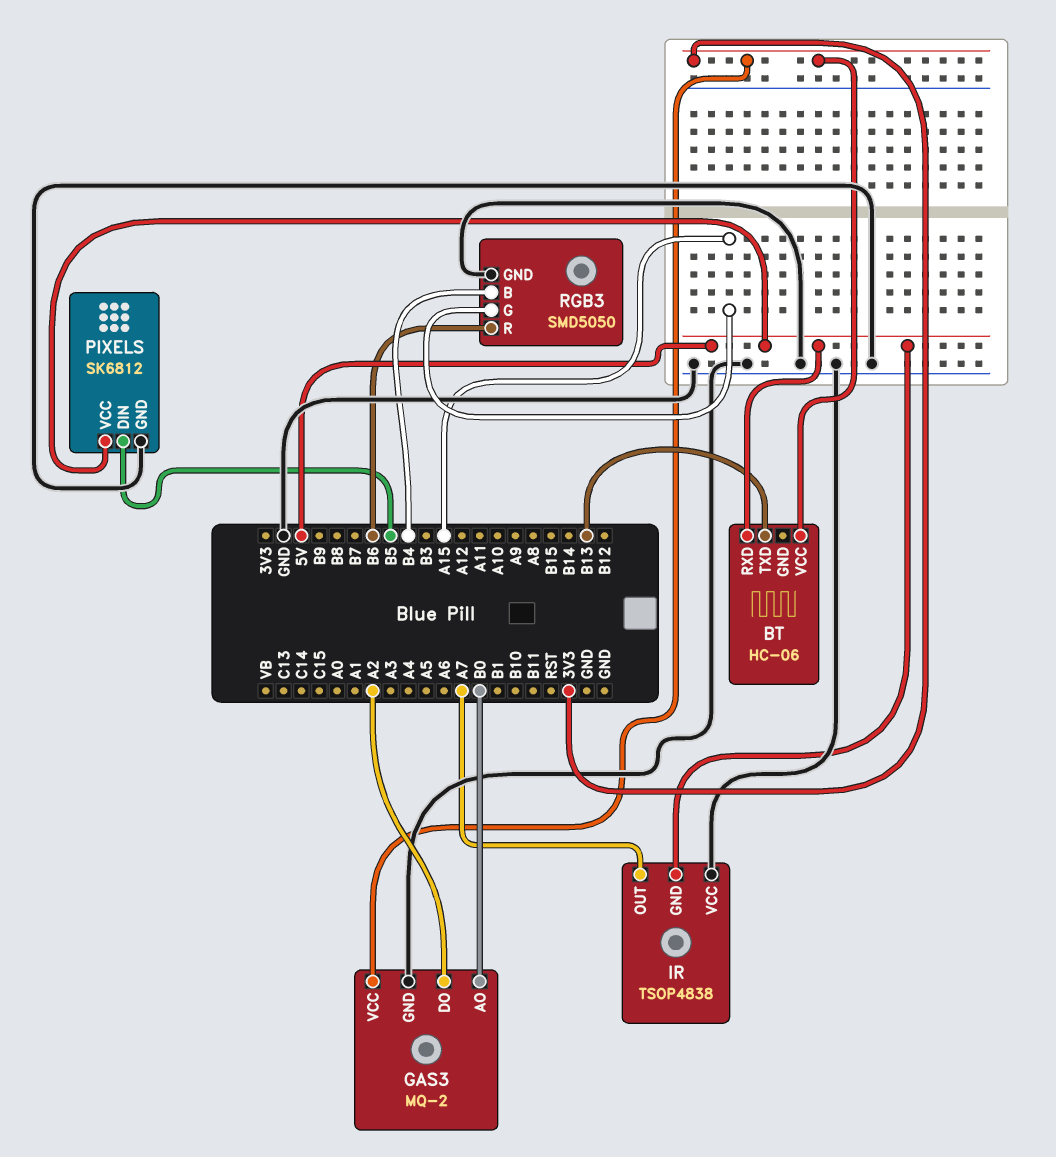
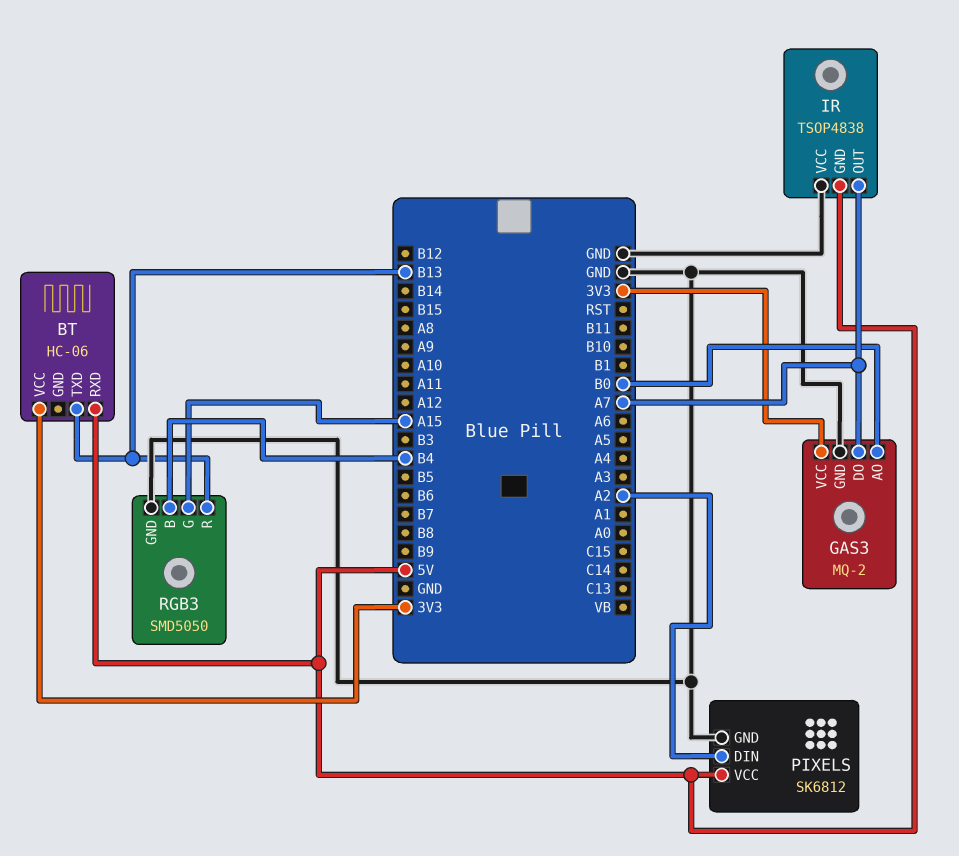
GAS3 pin DO: A2 -> A7
PIXELS pin DIN: B5 -> A2
RGB3 pin R: B6 -> B13

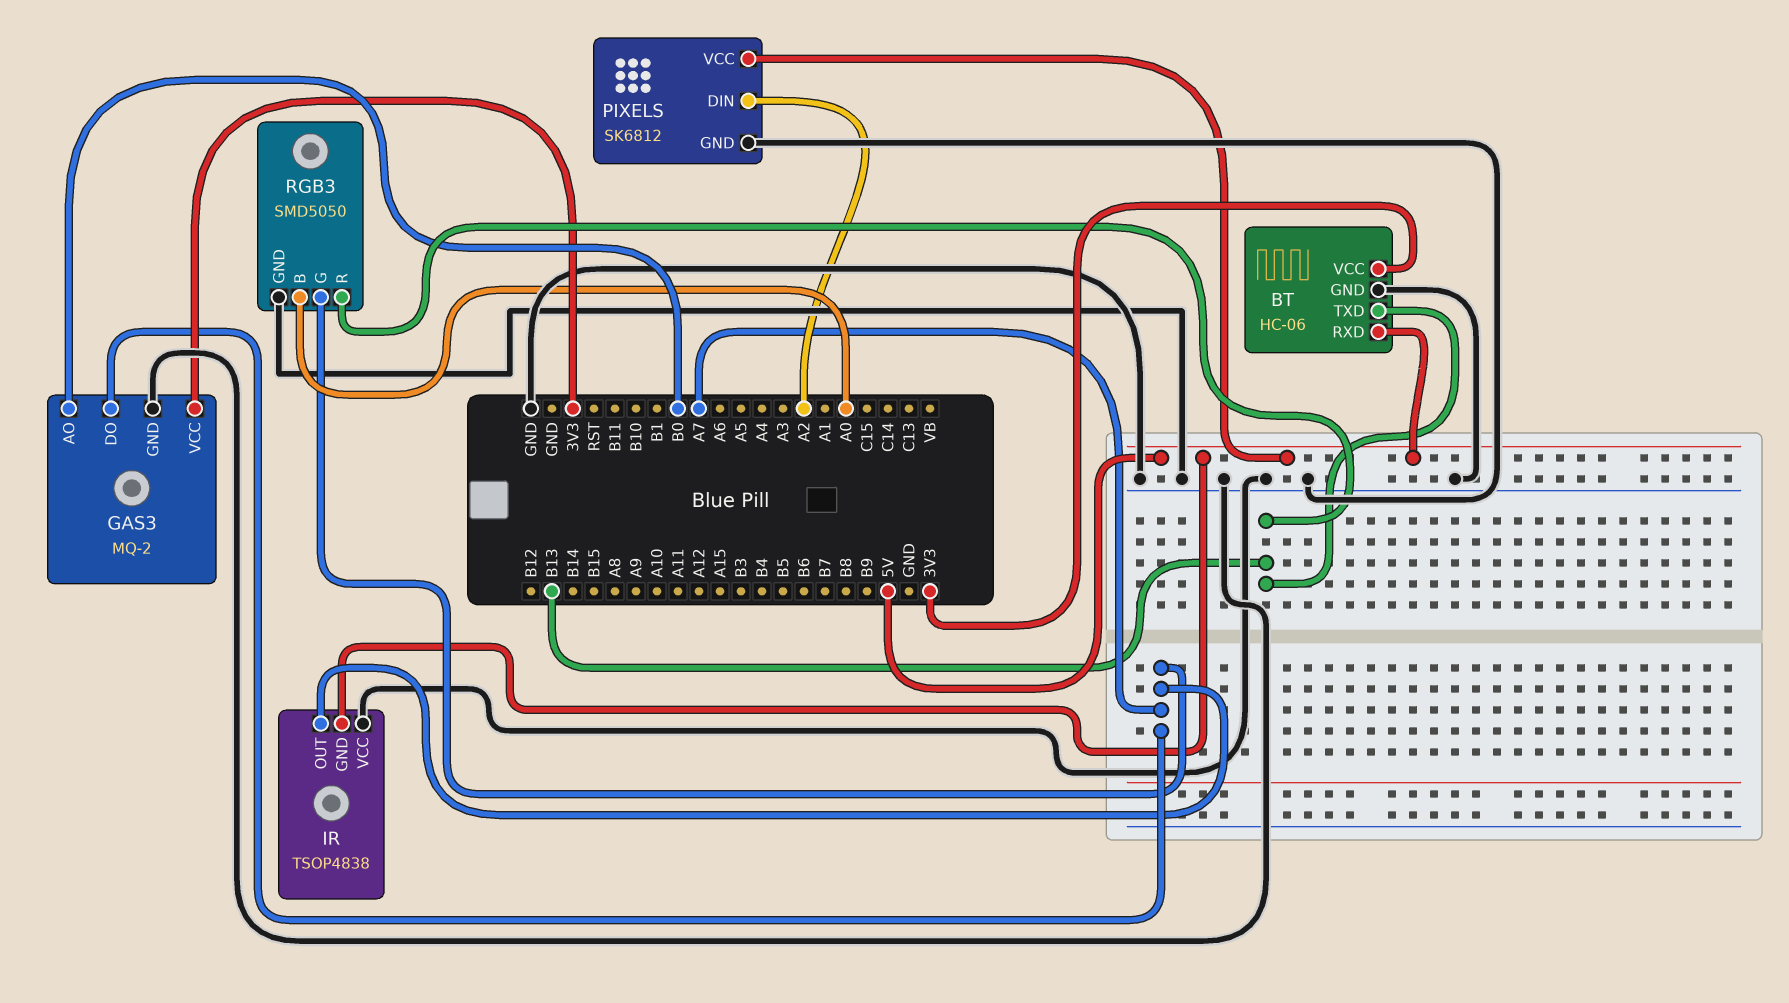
BT pin GND: none -> GND
RGB3 pin B: B4 -> A0
RGB3 pin G: A15 -> A7

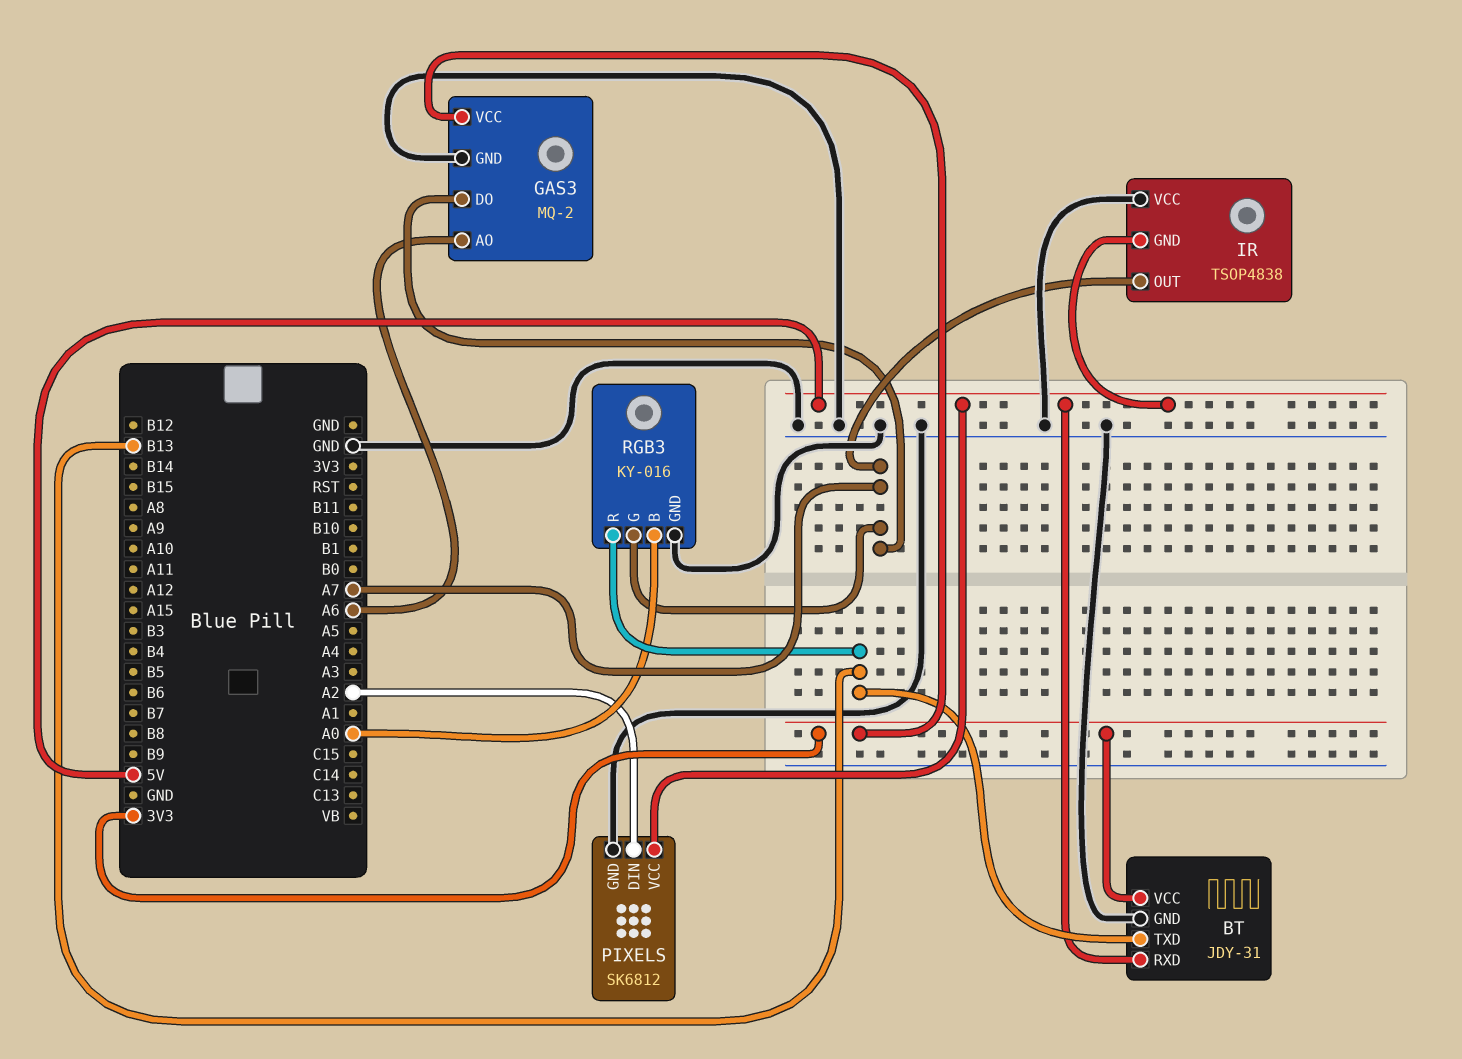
BT: HC-06 -> JDY-31
GAS3 pin AO: B0 -> A6
RGB3: SMD5050 -> KY-016

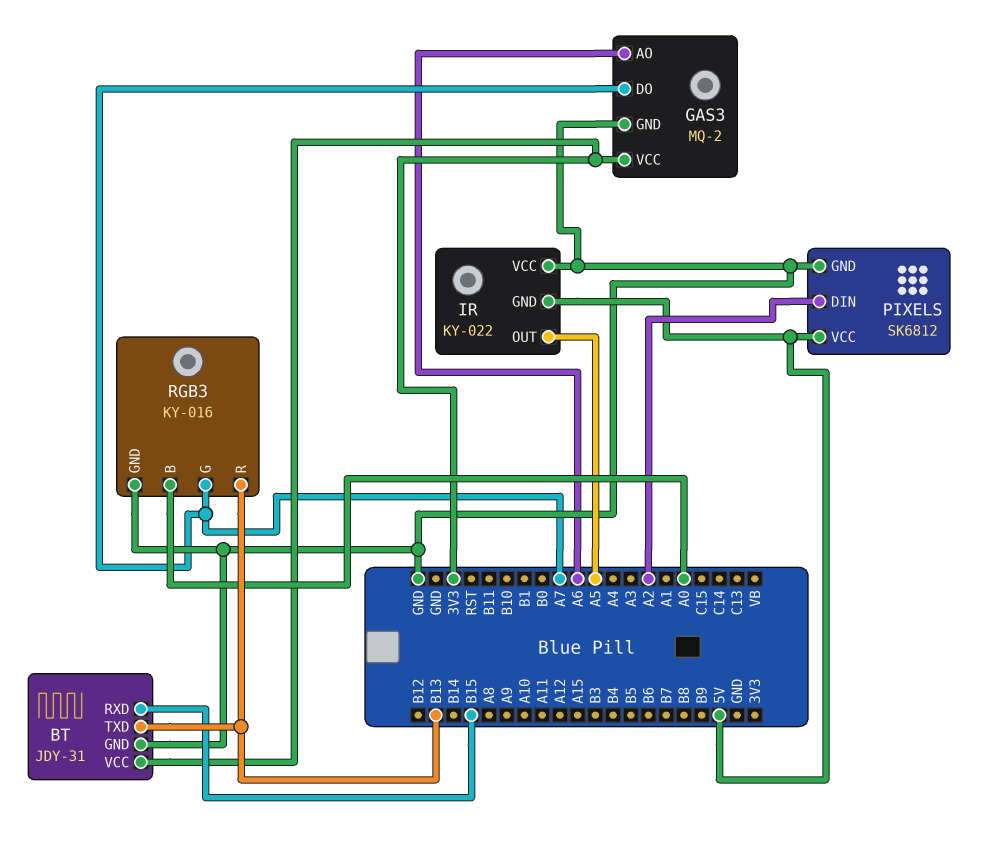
BT pin RXD: 5V -> B15
IR: TSOP4838 -> KY-022
IR pin OUT: A7 -> A5

